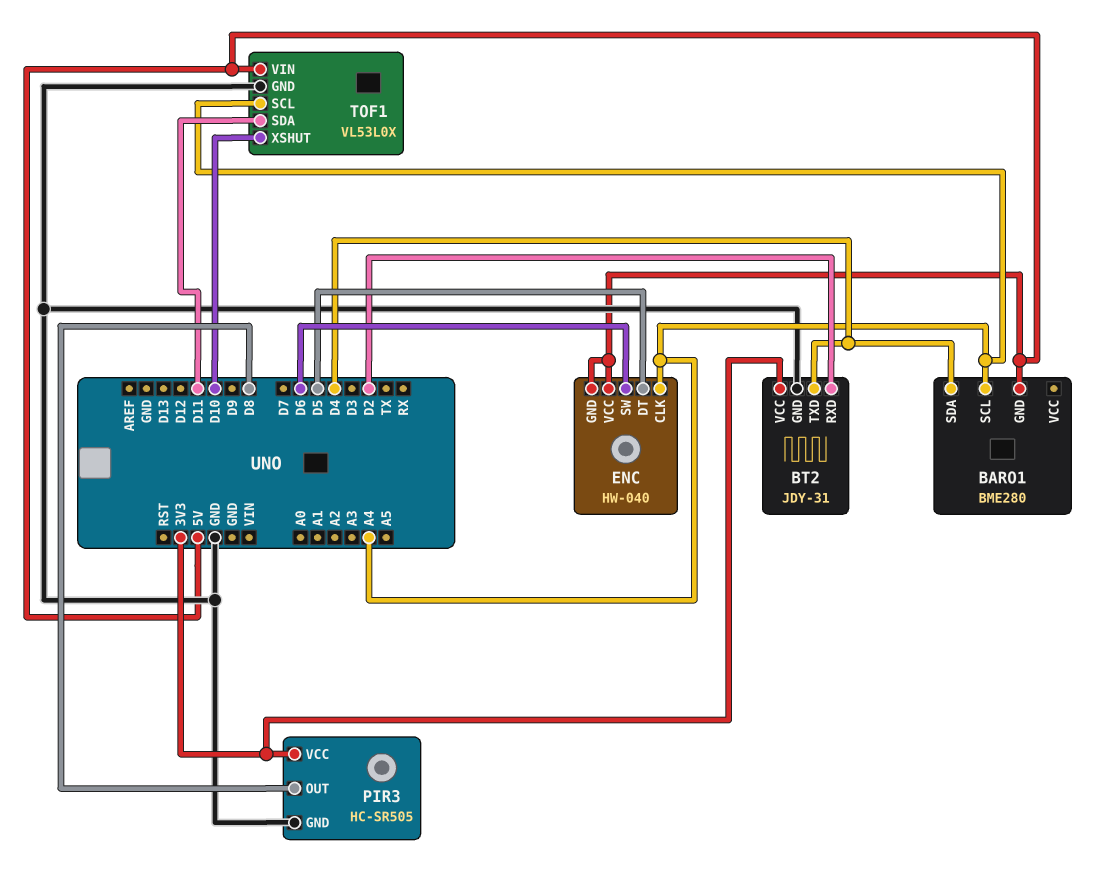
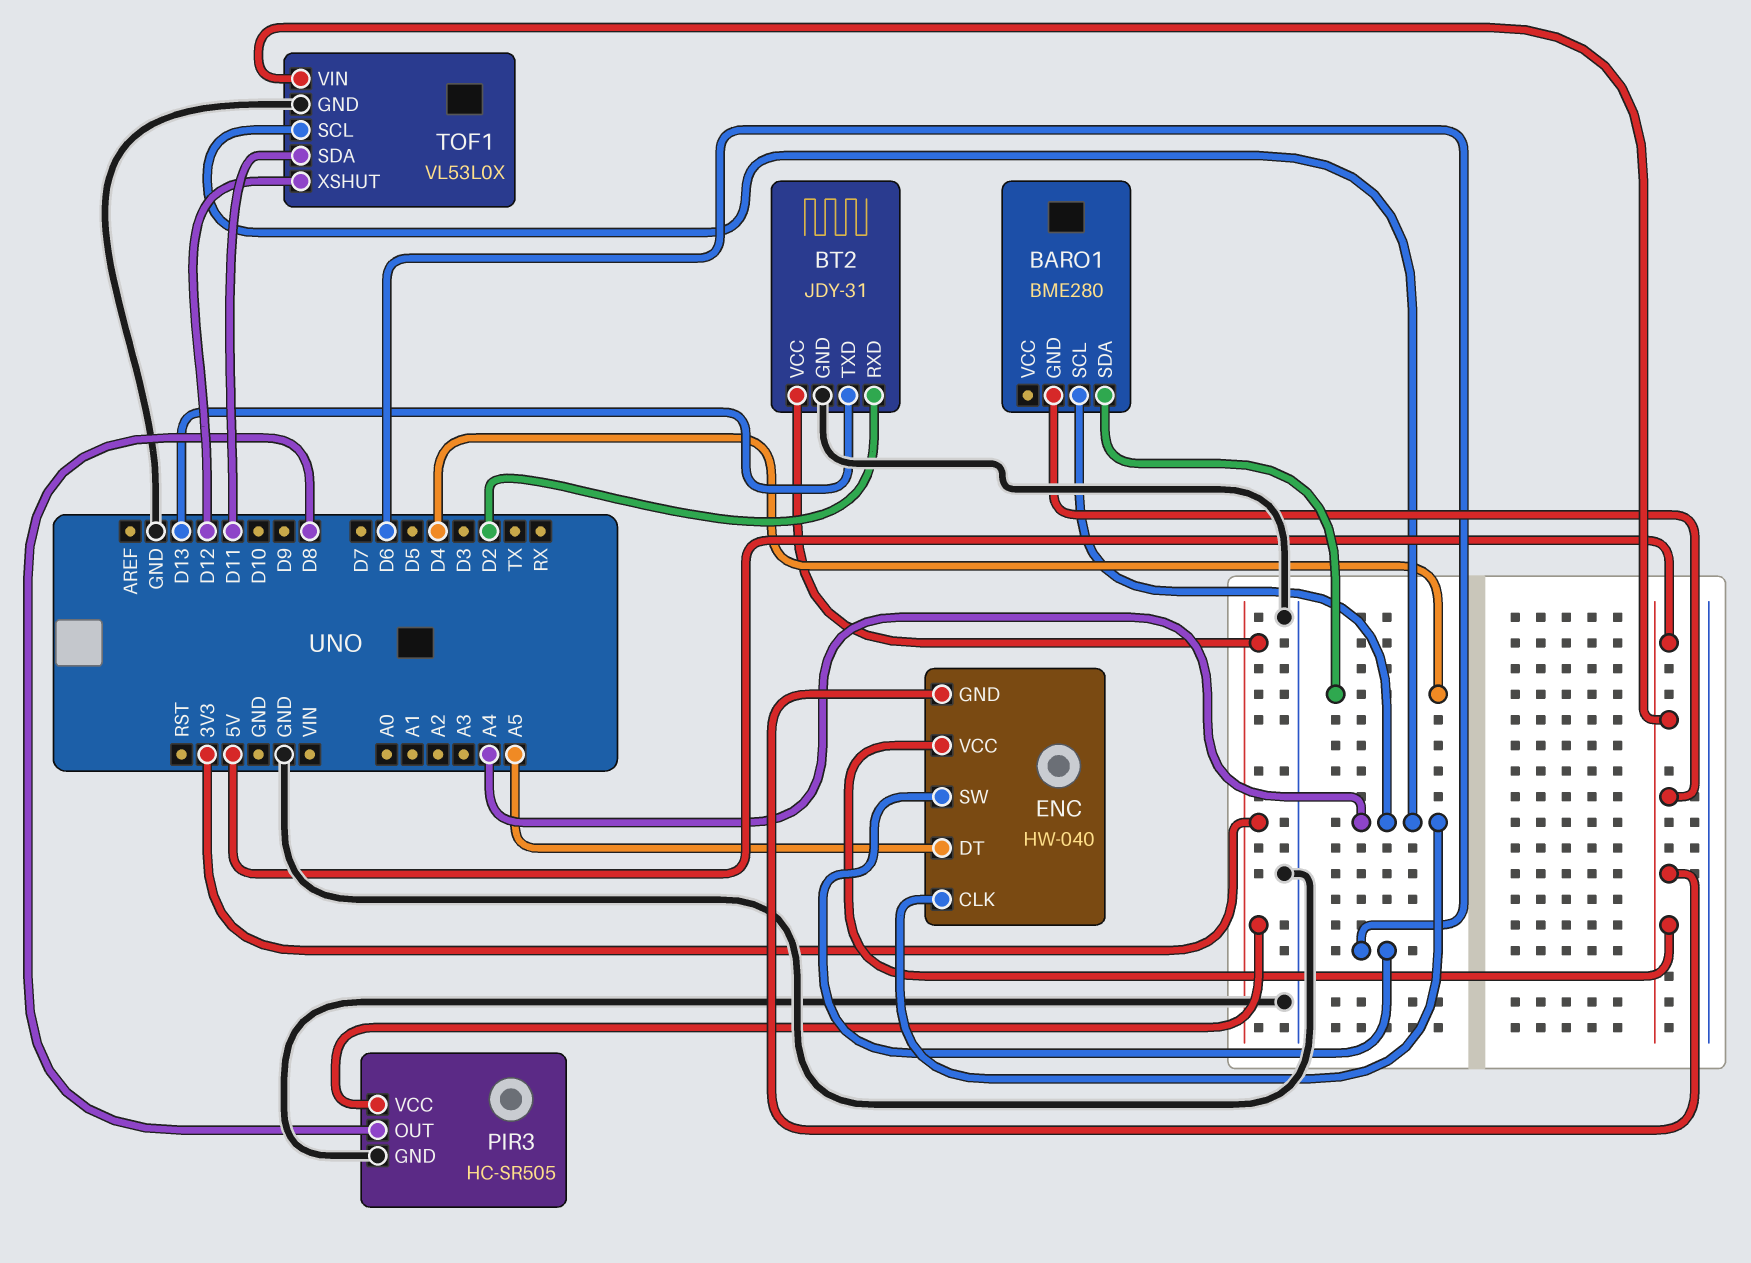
BT2 pin TXD: D4 -> D13
ENC pin DT: D5 -> A5
TOF1 pin XSHUT: D10 -> D12

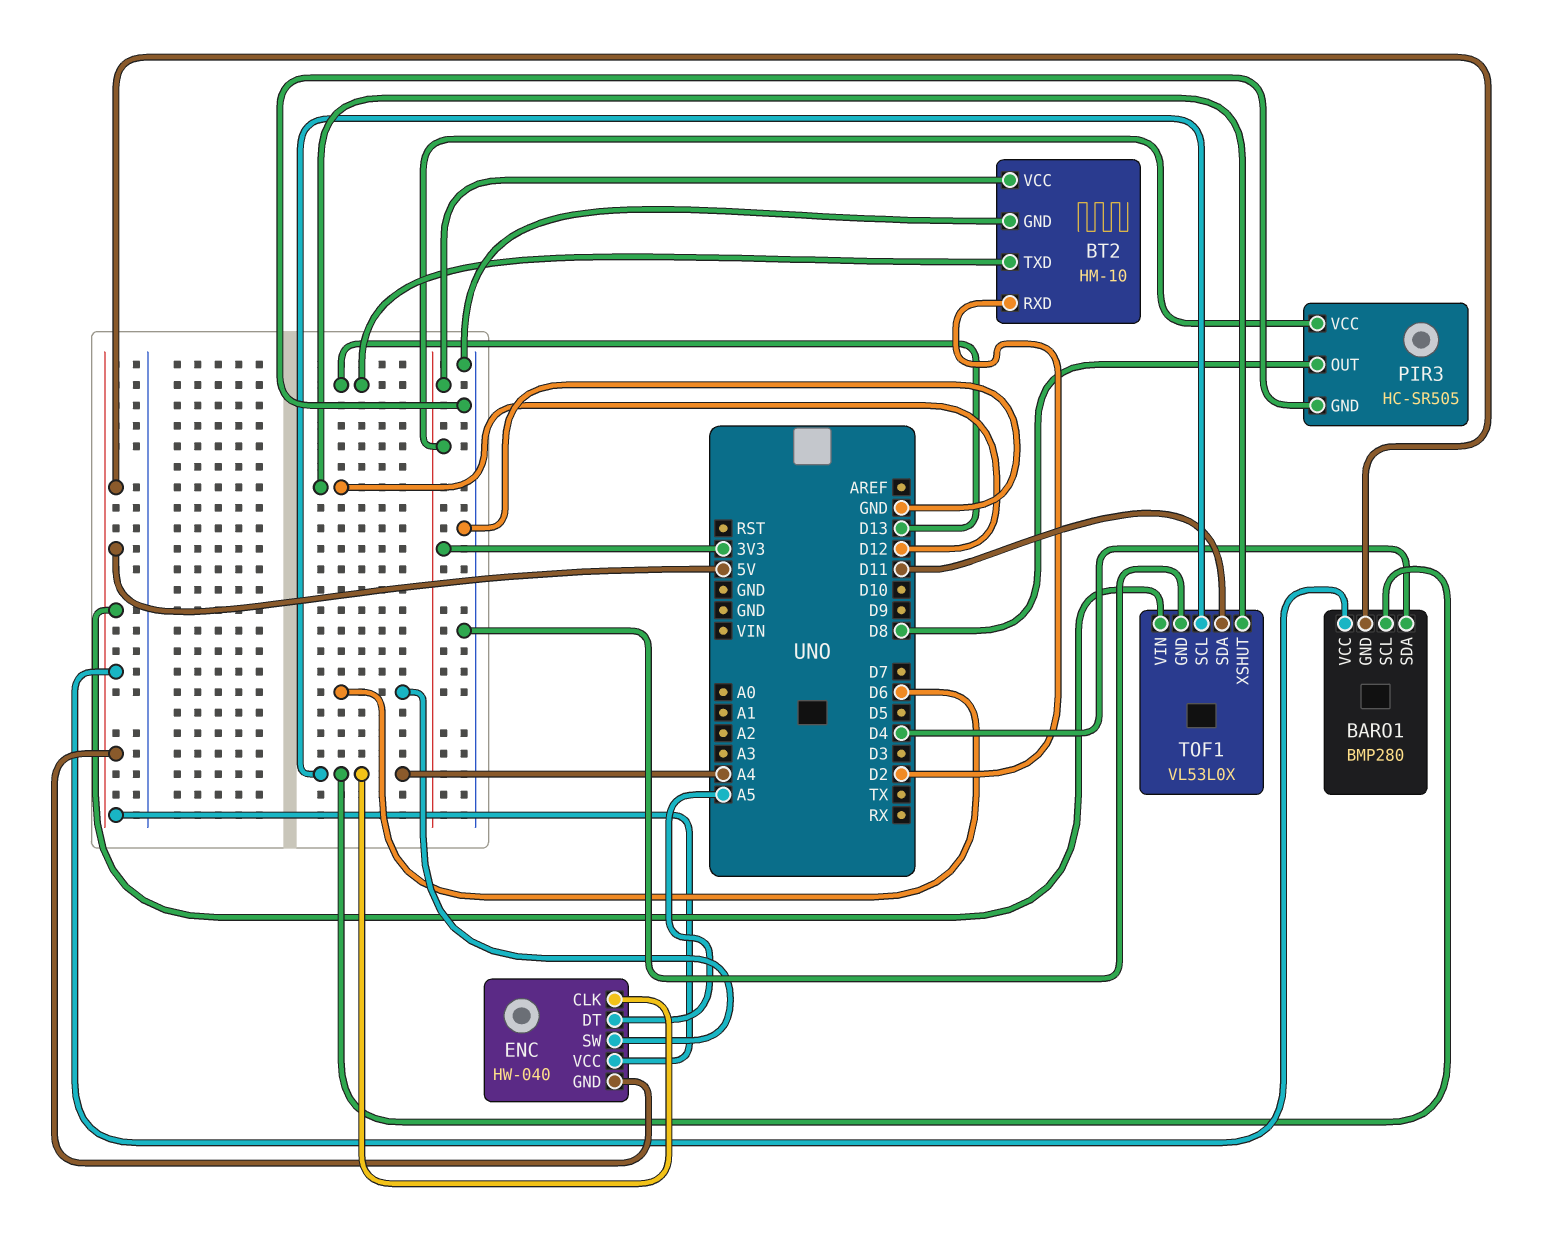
BARO1: BME280 -> BMP280
BARO1 pin VCC: none -> 5V
BT2: JDY-31 -> HM-10

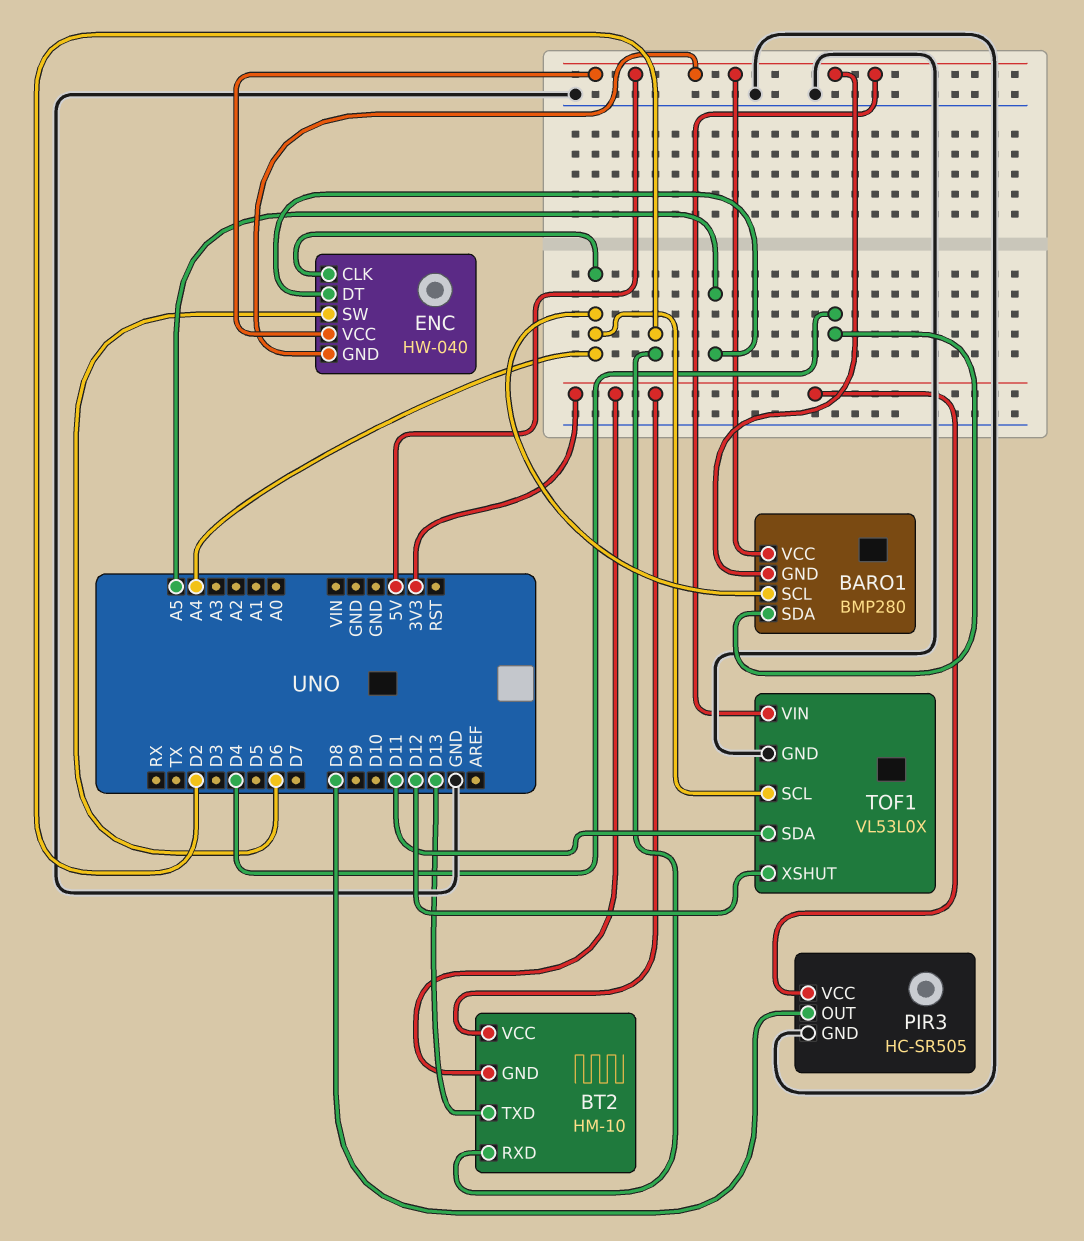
BT2 pin GND: GND -> 3V3

